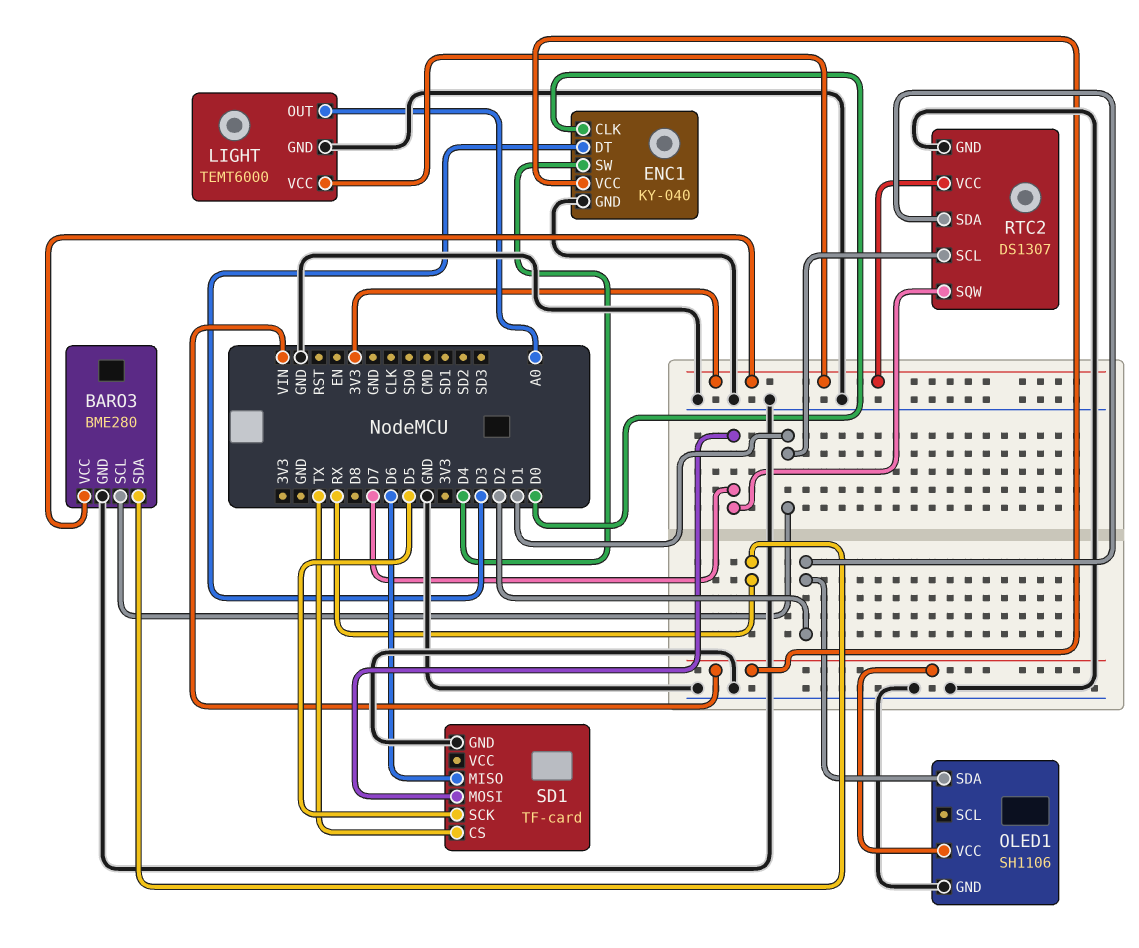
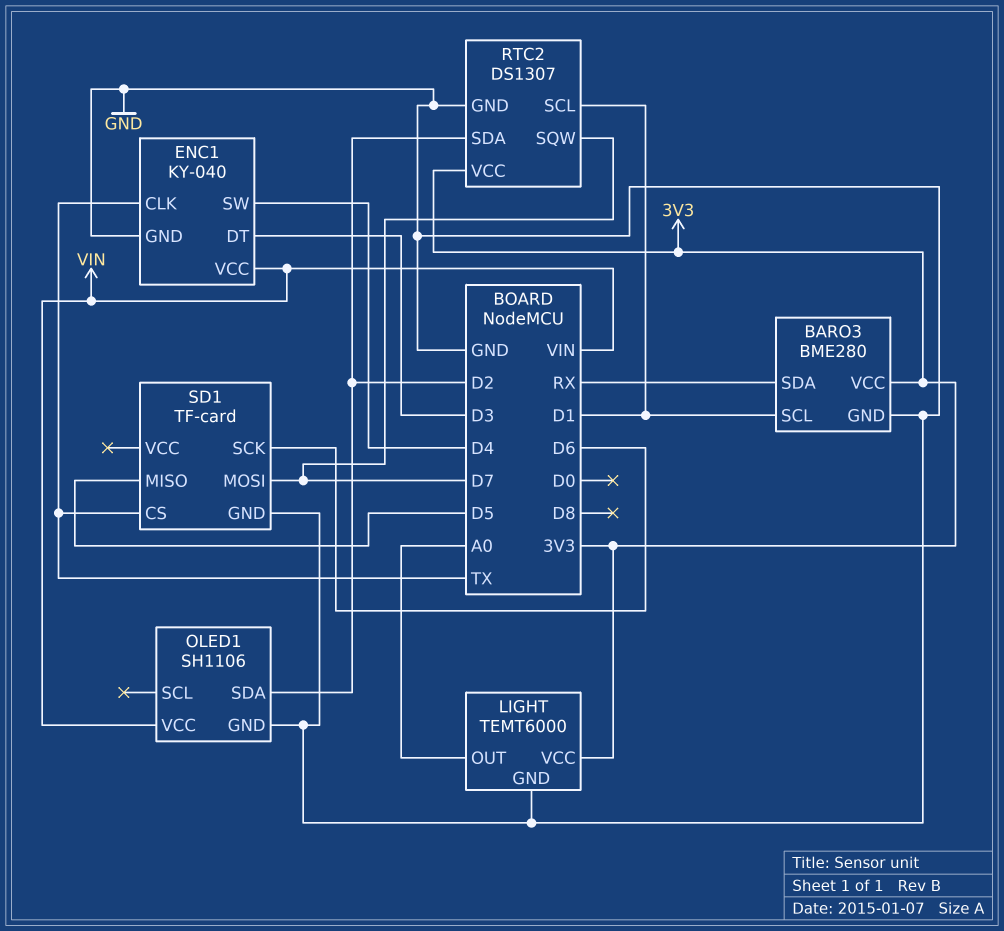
ENC1 pin CLK: D0 -> TX
SD1 pin MISO: D6 -> D5
SD1 pin SCK: D5 -> D6

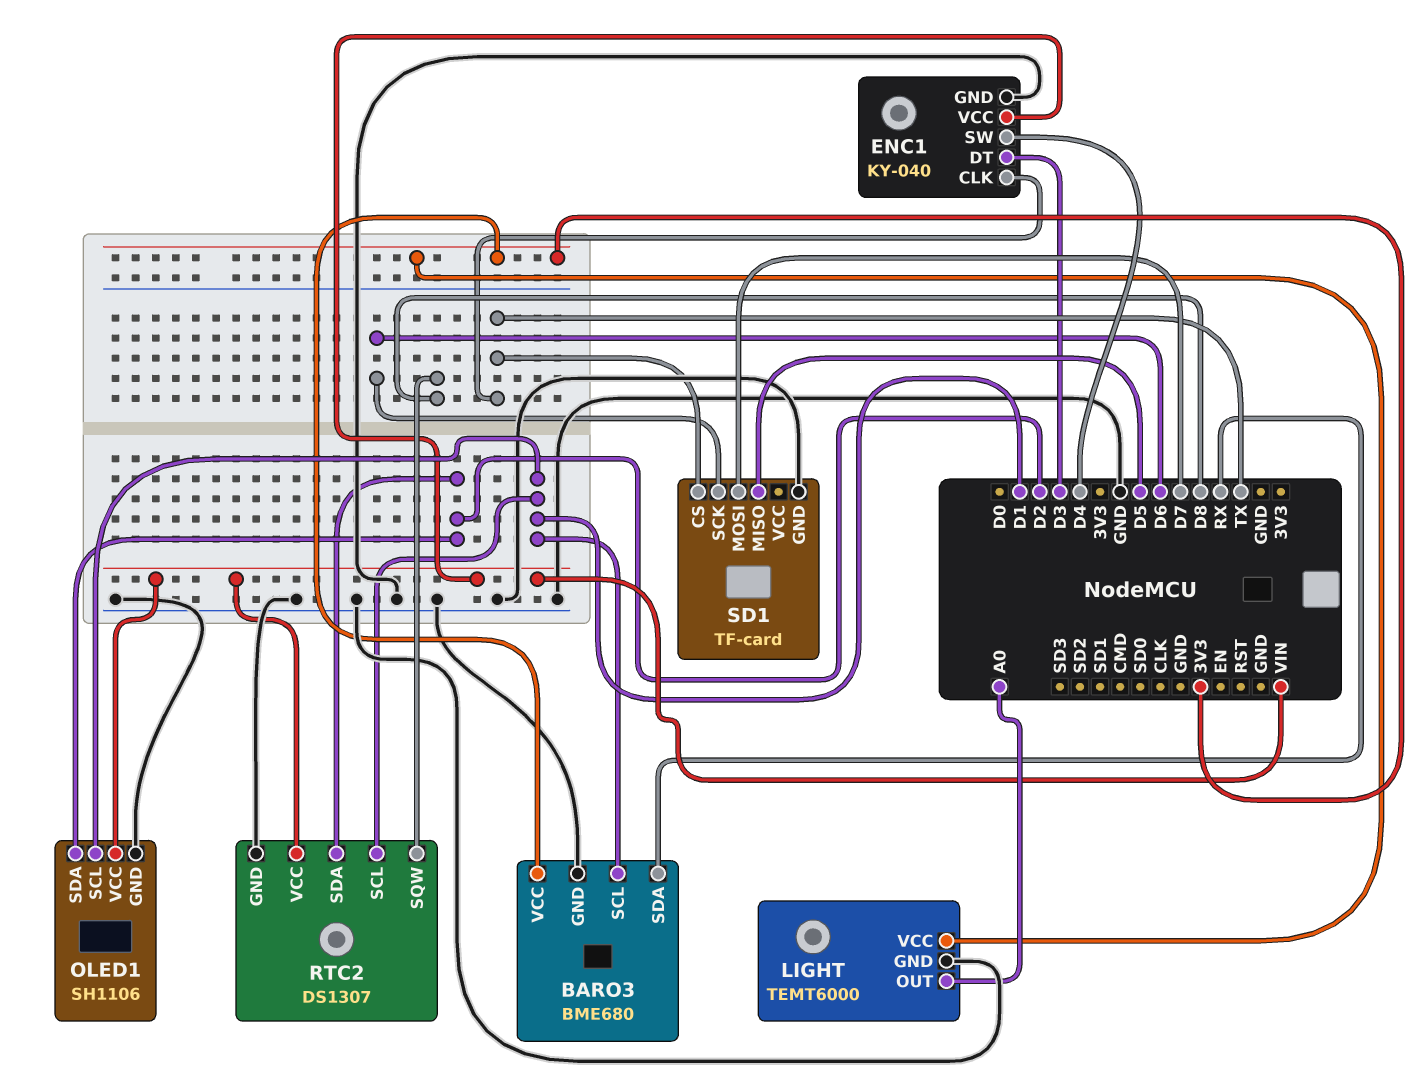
BARO3: BME280 -> BME680
OLED1 pin SCL: none -> D1
RTC2 pin SQW: D7 -> D8
RTC2 pin VCC: 3V3 -> VIN

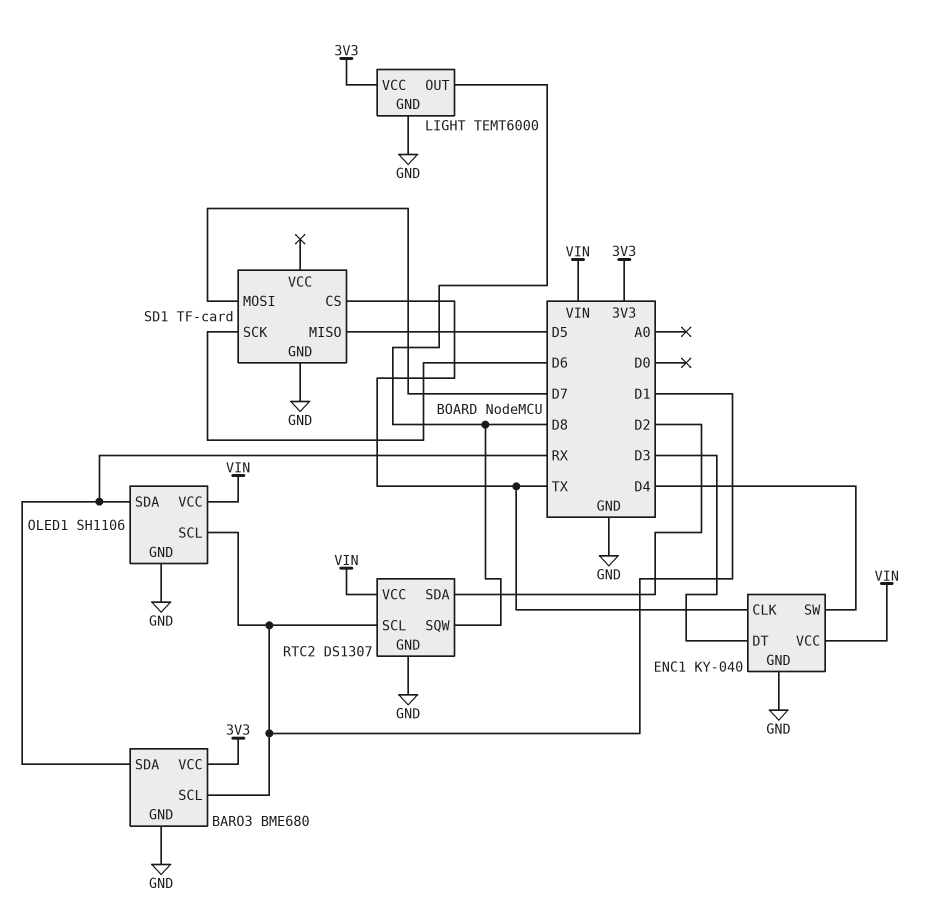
LIGHT pin OUT: A0 -> D8
OLED1 pin SDA: D2 -> RX

